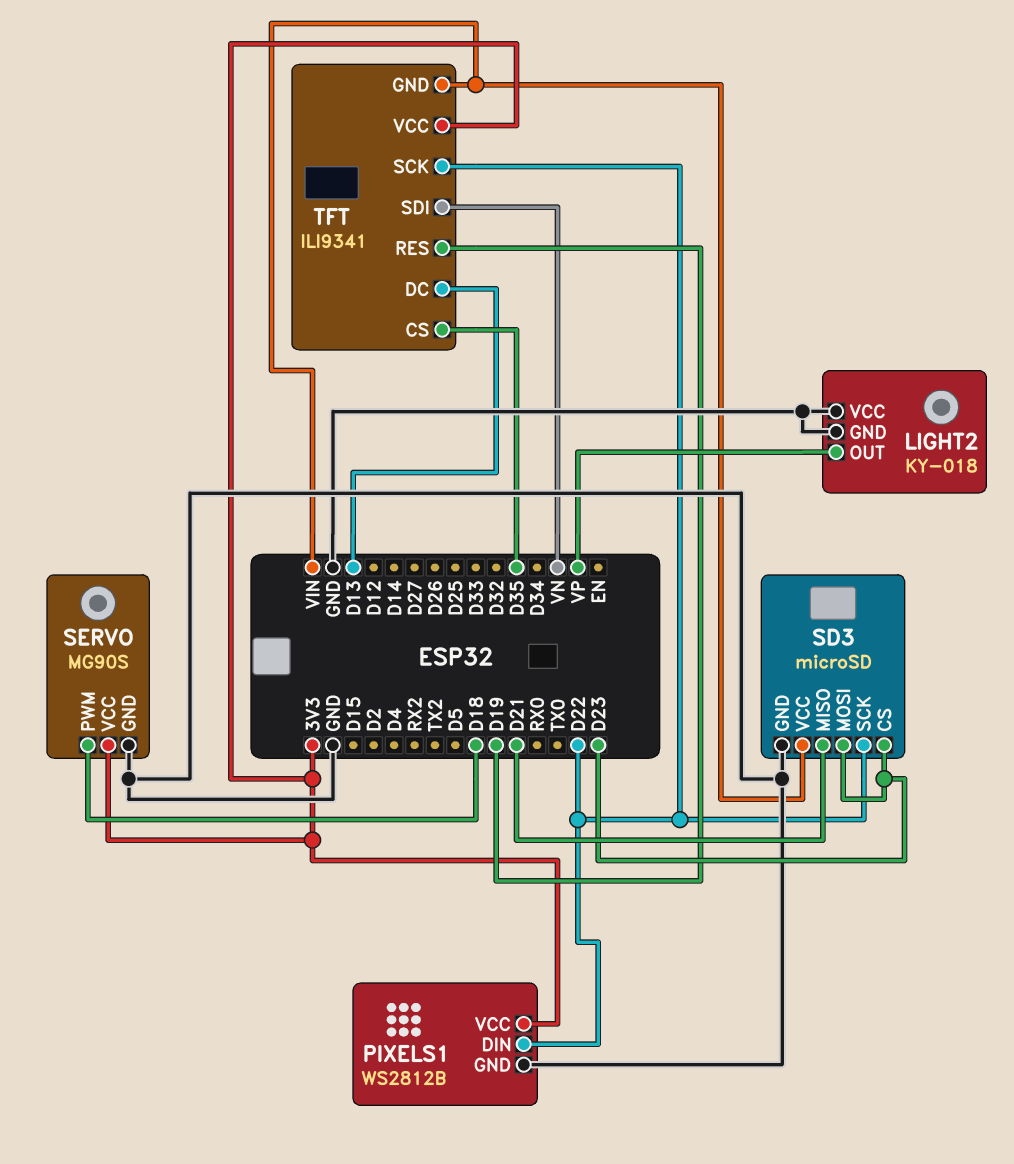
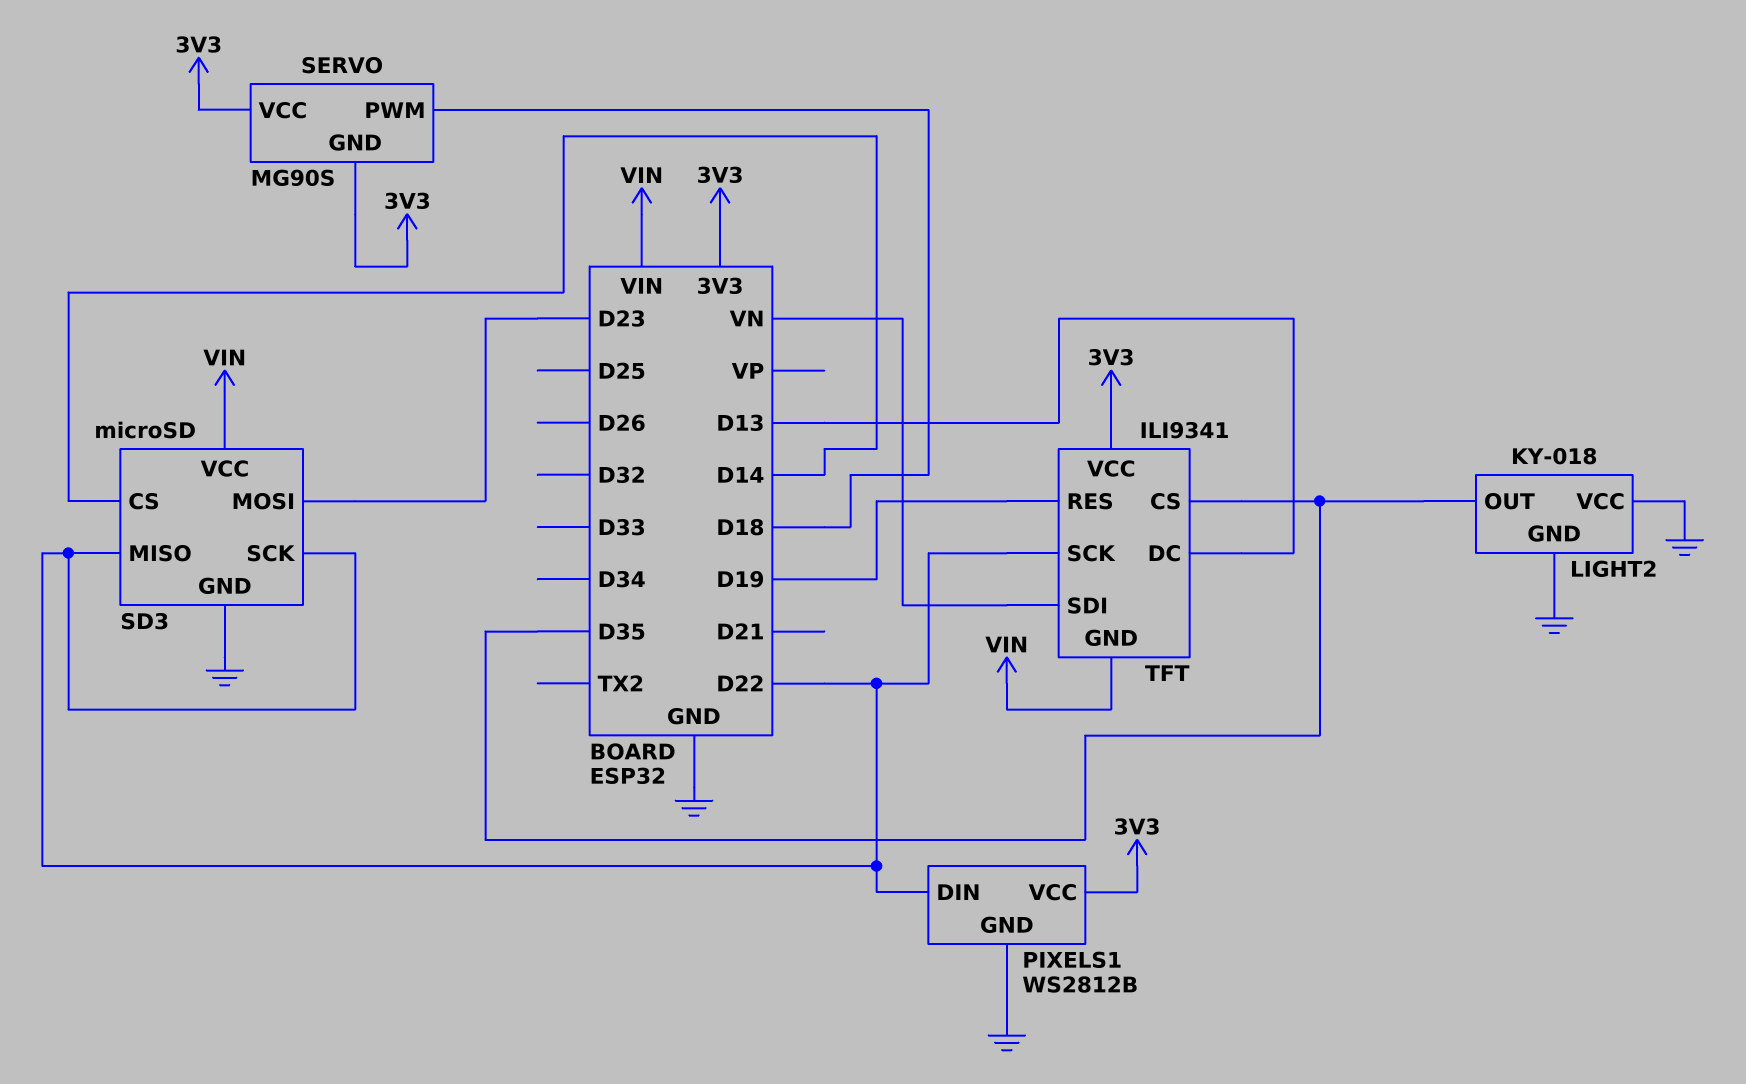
LIGHT2 pin OUT: VP -> D35
SD3 pin CS: D23 -> D14
SD3 pin MISO: D21 -> D22
SERVO pin GND: GND -> 3V3

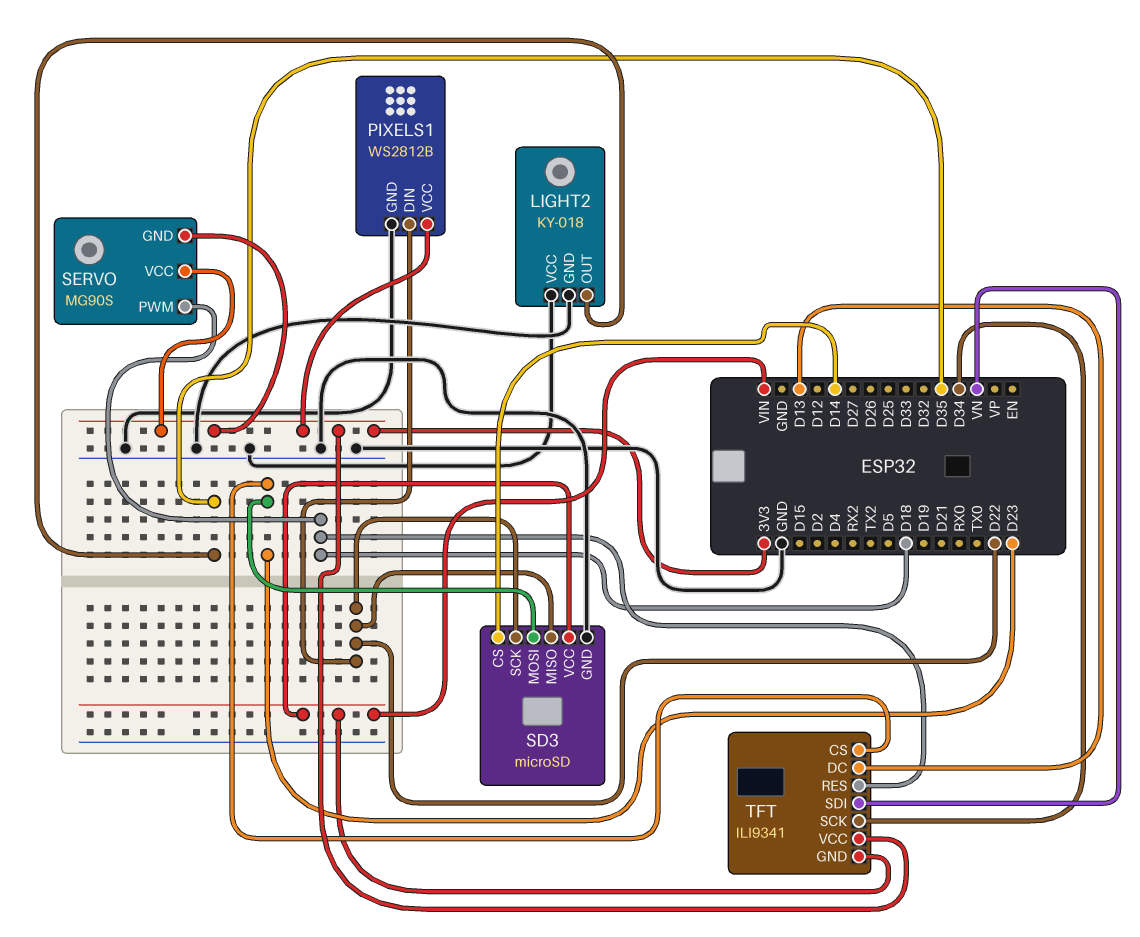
TFT pin CS: D35 -> D23
TFT pin RES: D19 -> D18
TFT pin SCK: D22 -> D34

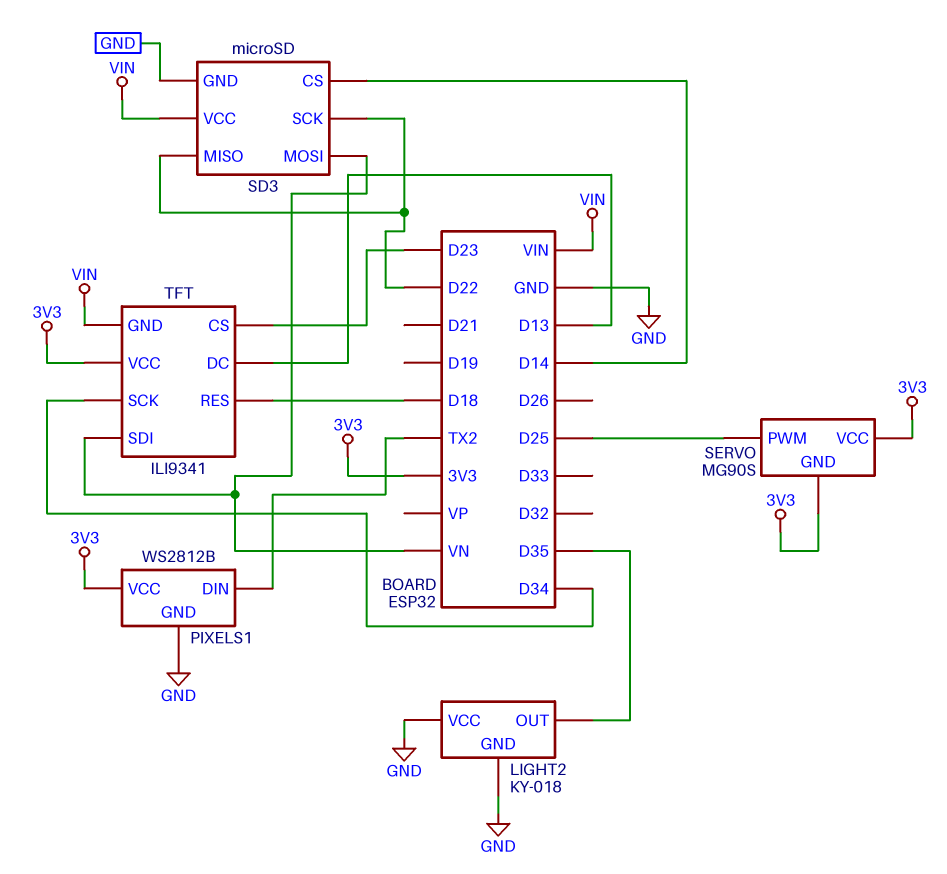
PIXELS1 pin DIN: D22 -> TX2
SD3 pin MOSI: D23 -> VN
SERVO pin PWM: D18 -> D25

